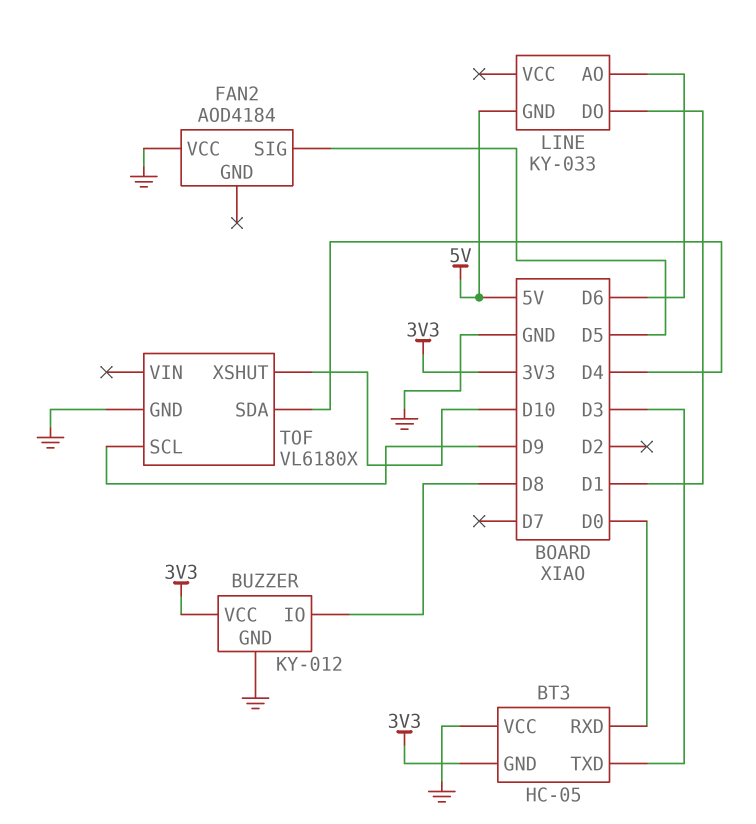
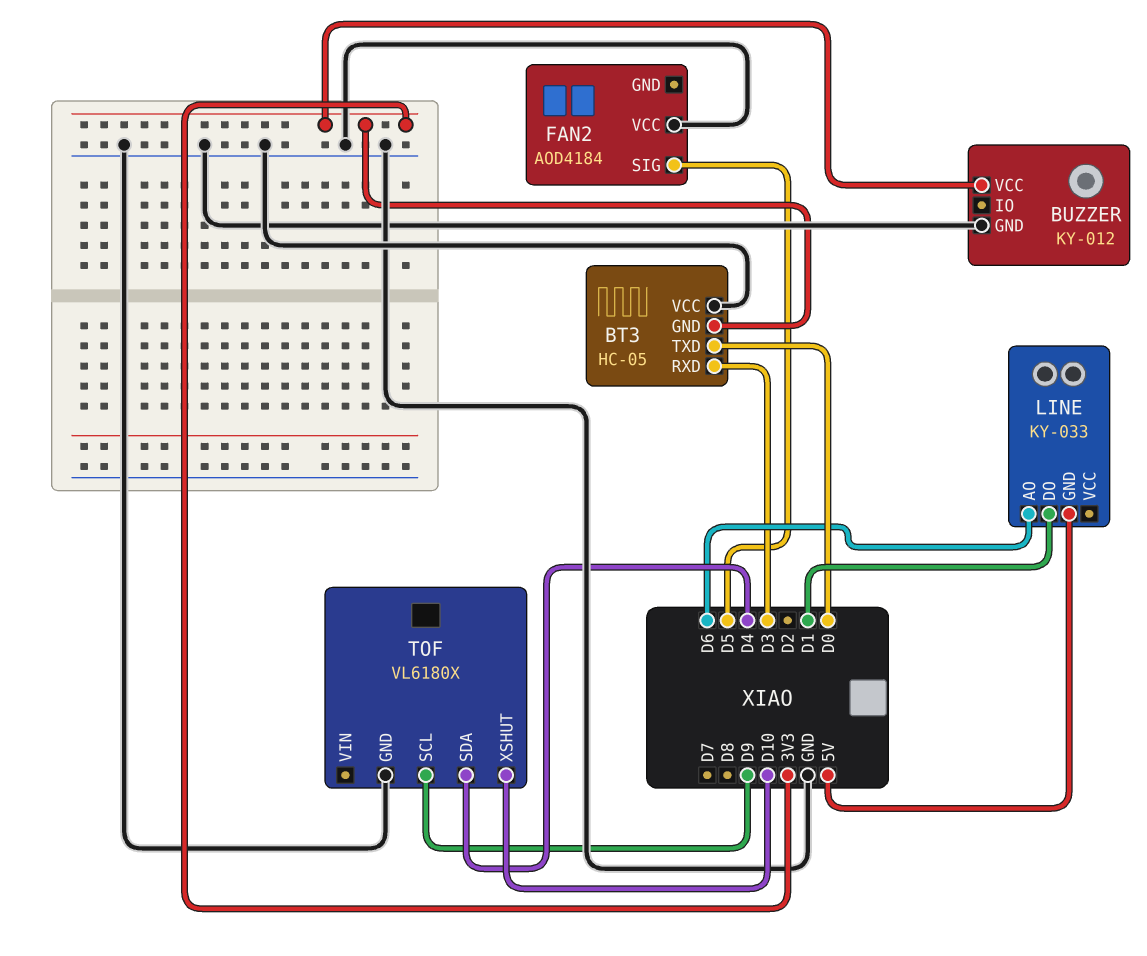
BT3 pin RXD: D0 -> D3
BT3 pin TXD: D3 -> D0
BUZZER pin IO: D8 -> none

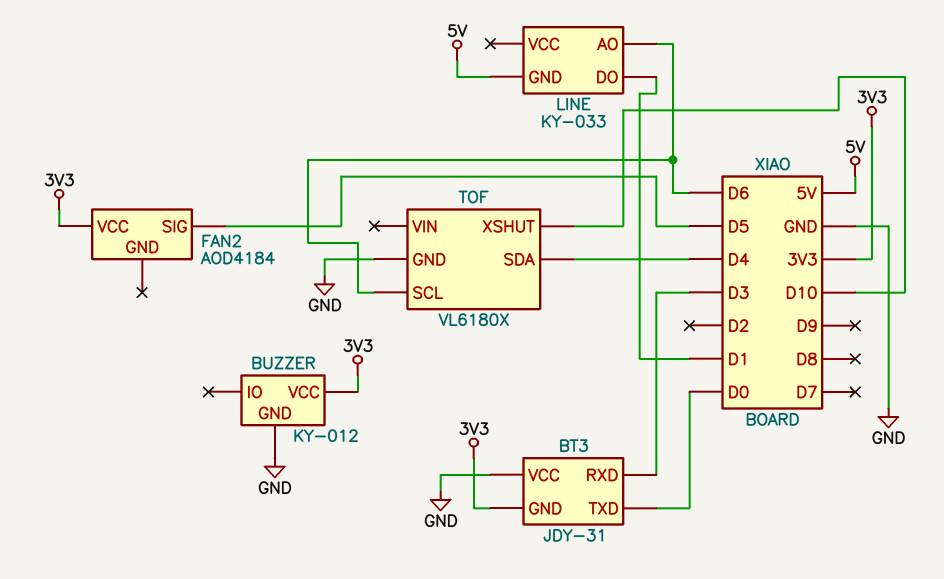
BT3: HC-05 -> JDY-31
FAN2 pin VCC: GND -> 3V3
TOF pin SCL: D9 -> D6

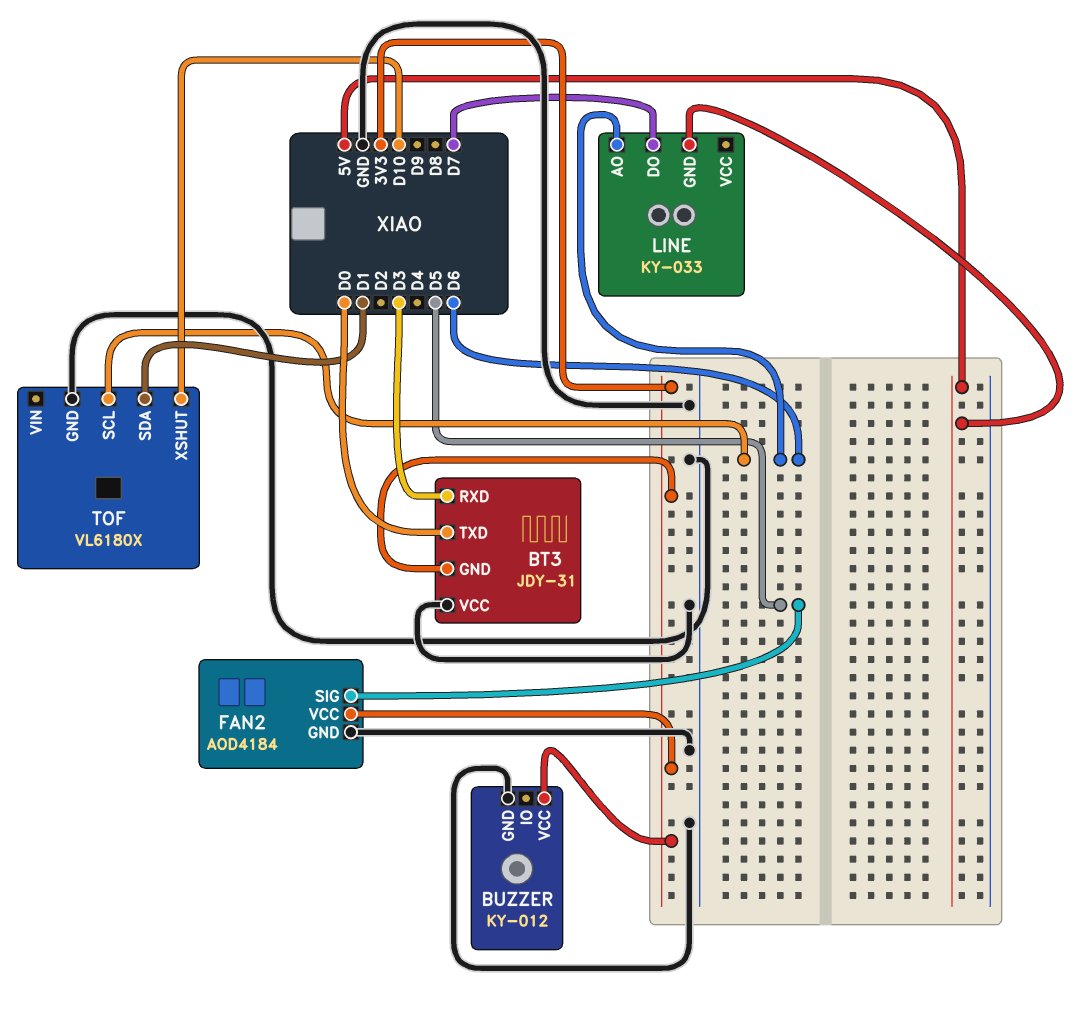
FAN2 pin GND: none -> GND
LINE pin DO: D1 -> D7
TOF pin SDA: D4 -> D1

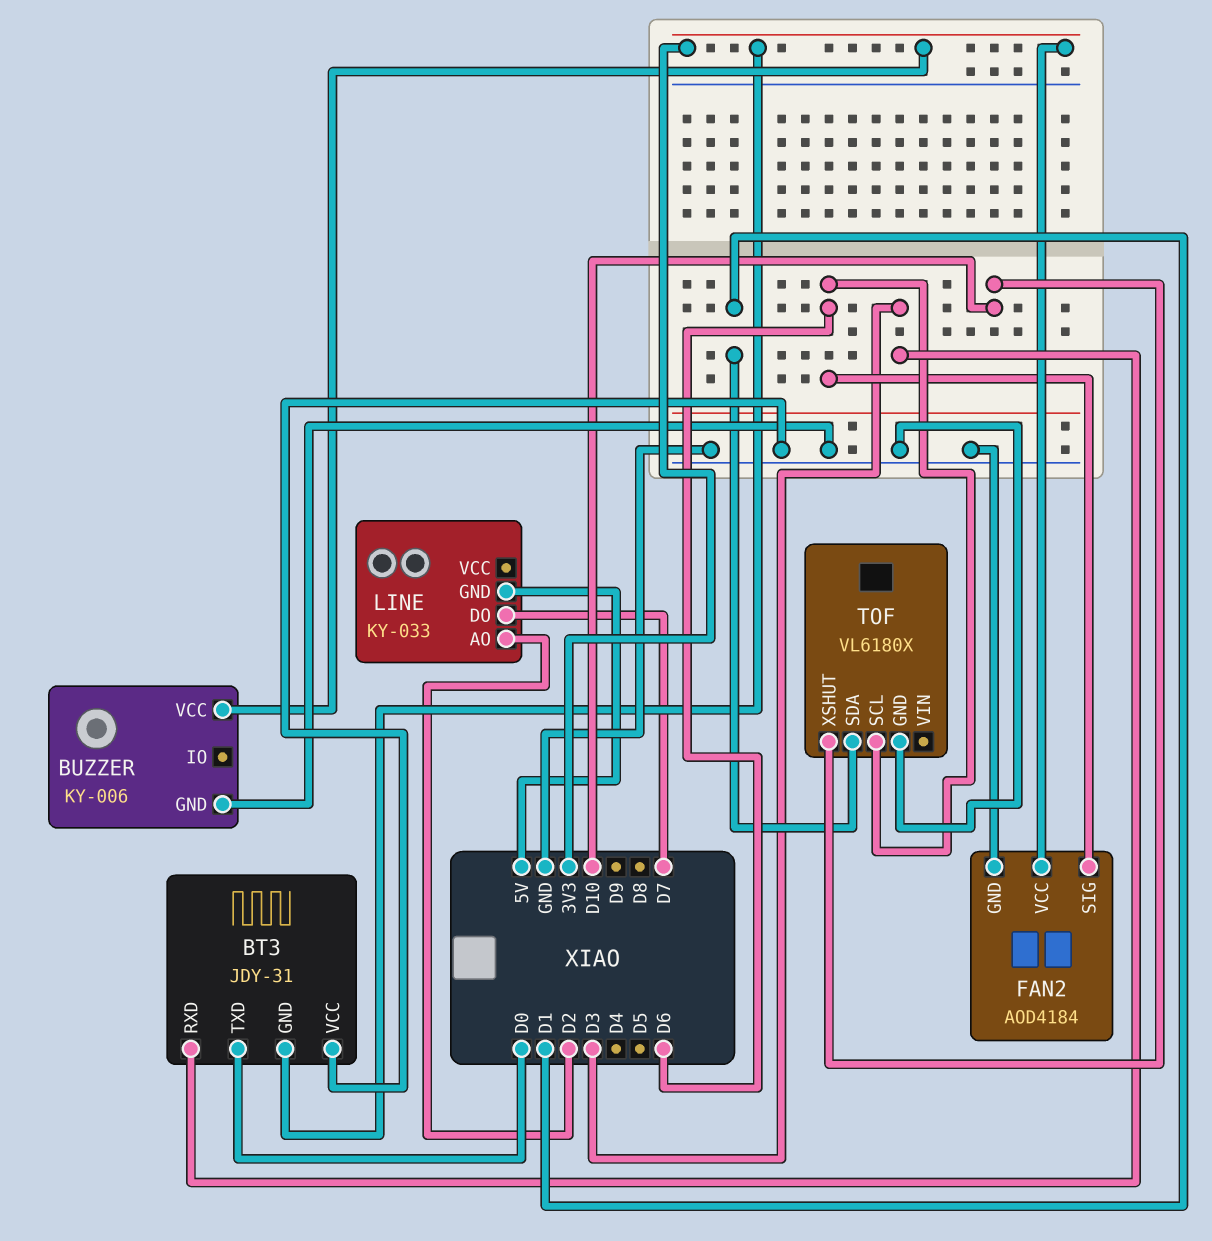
BUZZER: KY-012 -> KY-006
FAN2 pin SIG: D5 -> D6
LINE pin AO: D6 -> D2

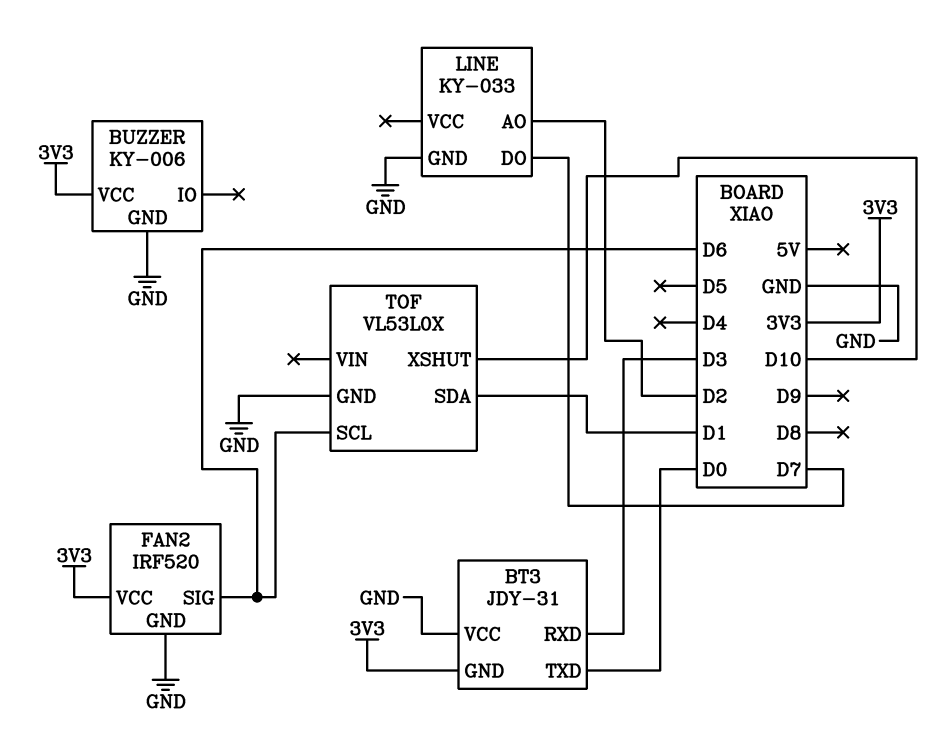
FAN2: AOD4184 -> IRF520
LINE pin GND: 5V -> GND
TOF: VL6180X -> VL53L0X

